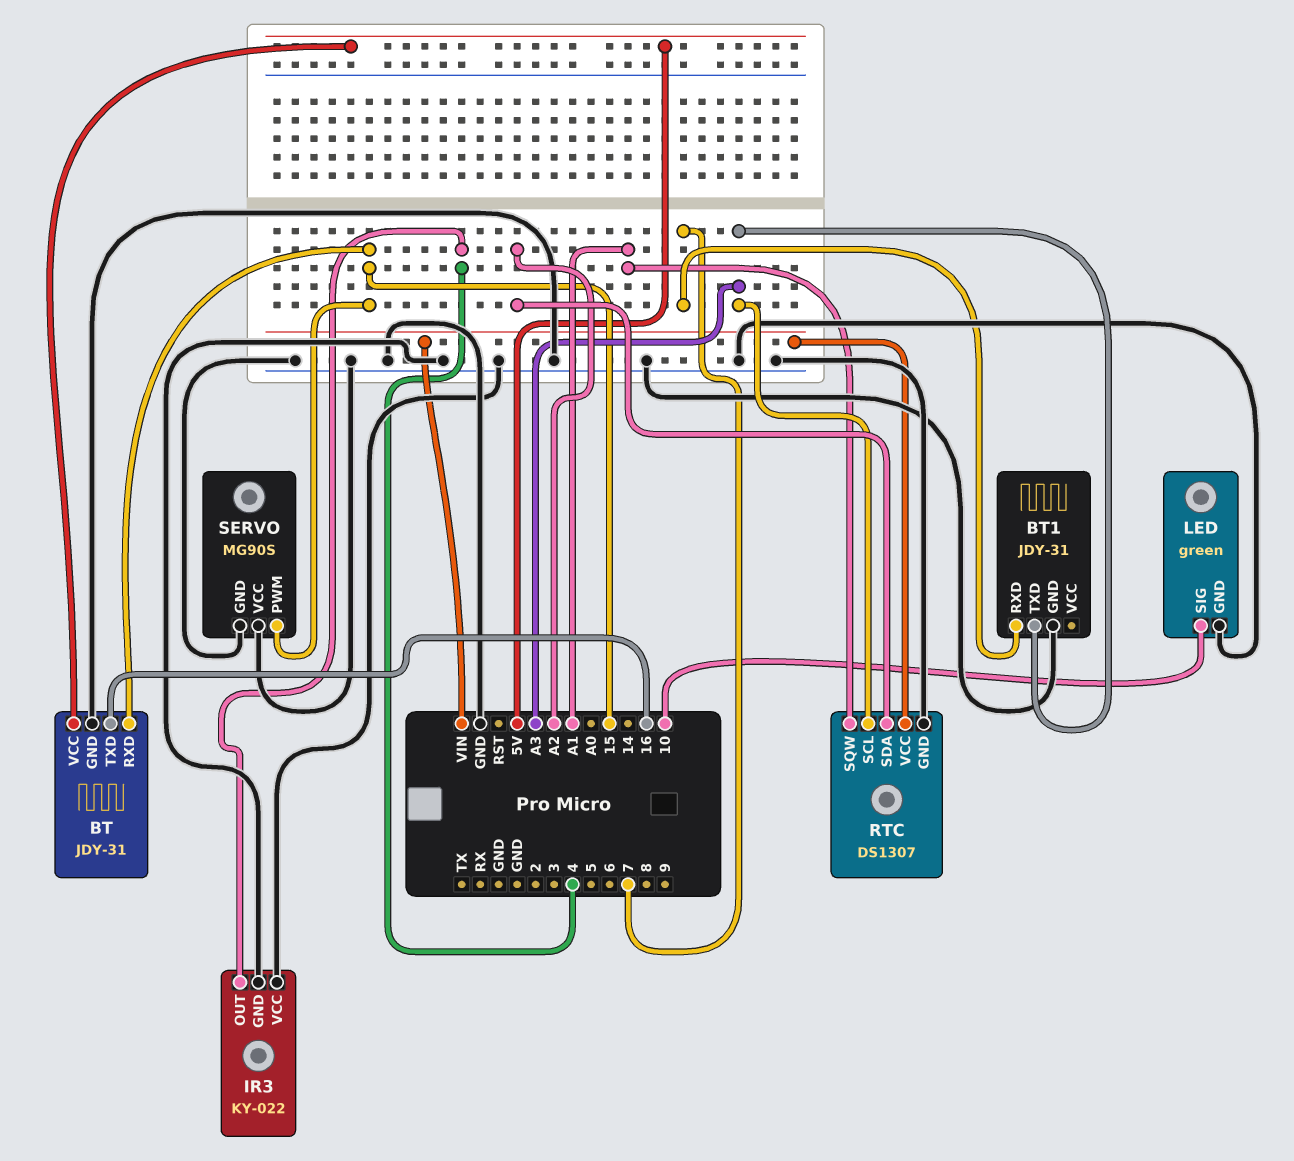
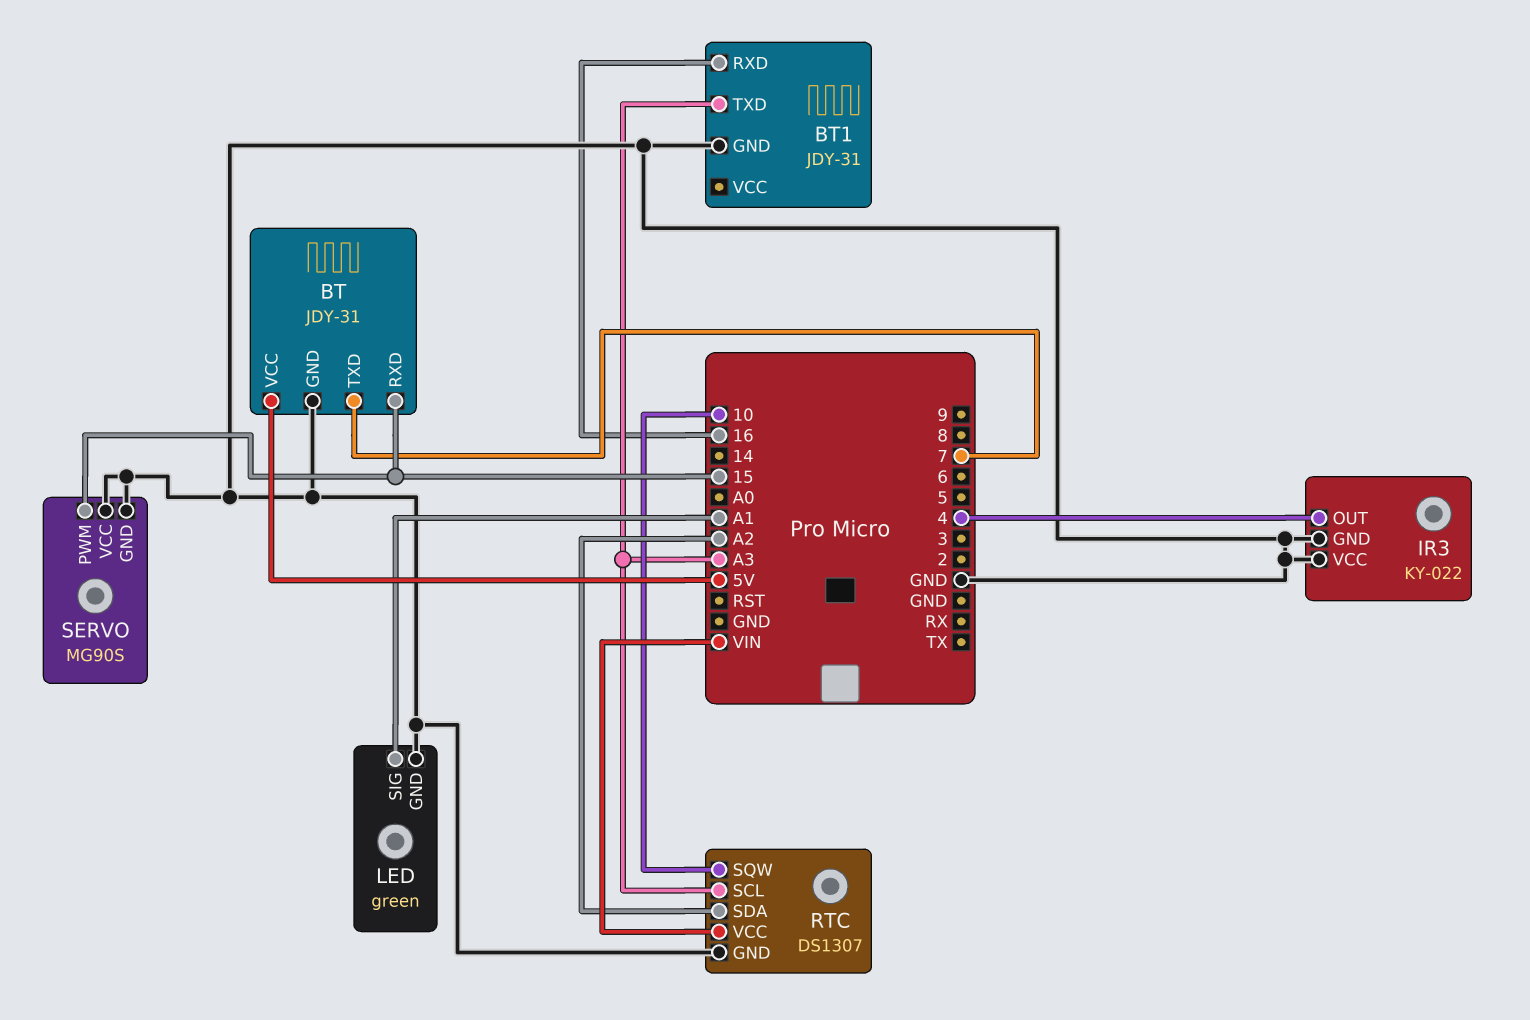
BT pin TXD: 16 -> 7
BT1 pin RXD: 7 -> 16
LED pin SIG: 10 -> A1
RTC pin SQW: A1 -> 10

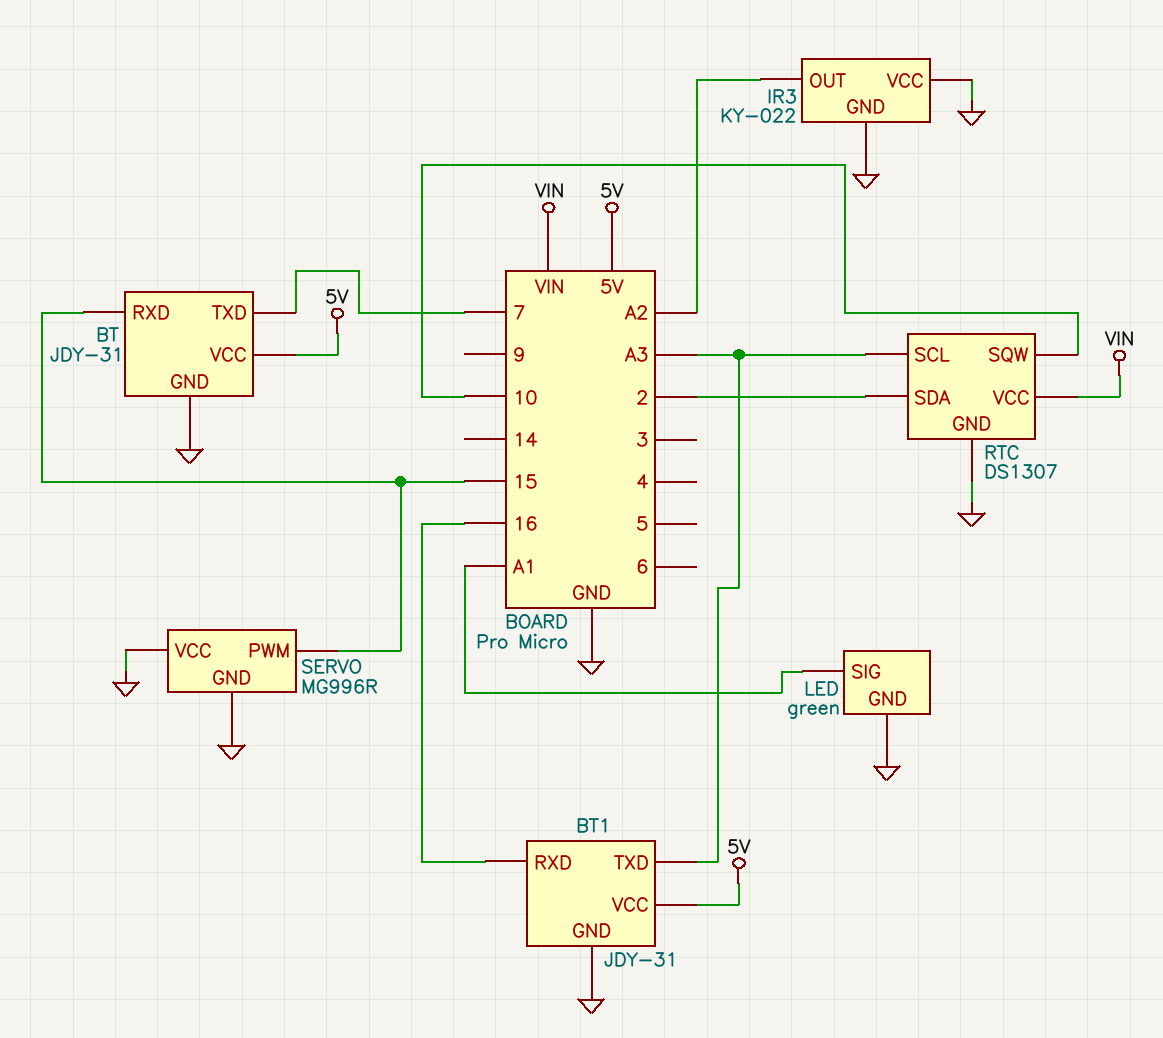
BT1 pin VCC: none -> 5V
IR3 pin OUT: 4 -> A2
RTC pin SDA: A2 -> 2
SERVO: MG90S -> MG996R

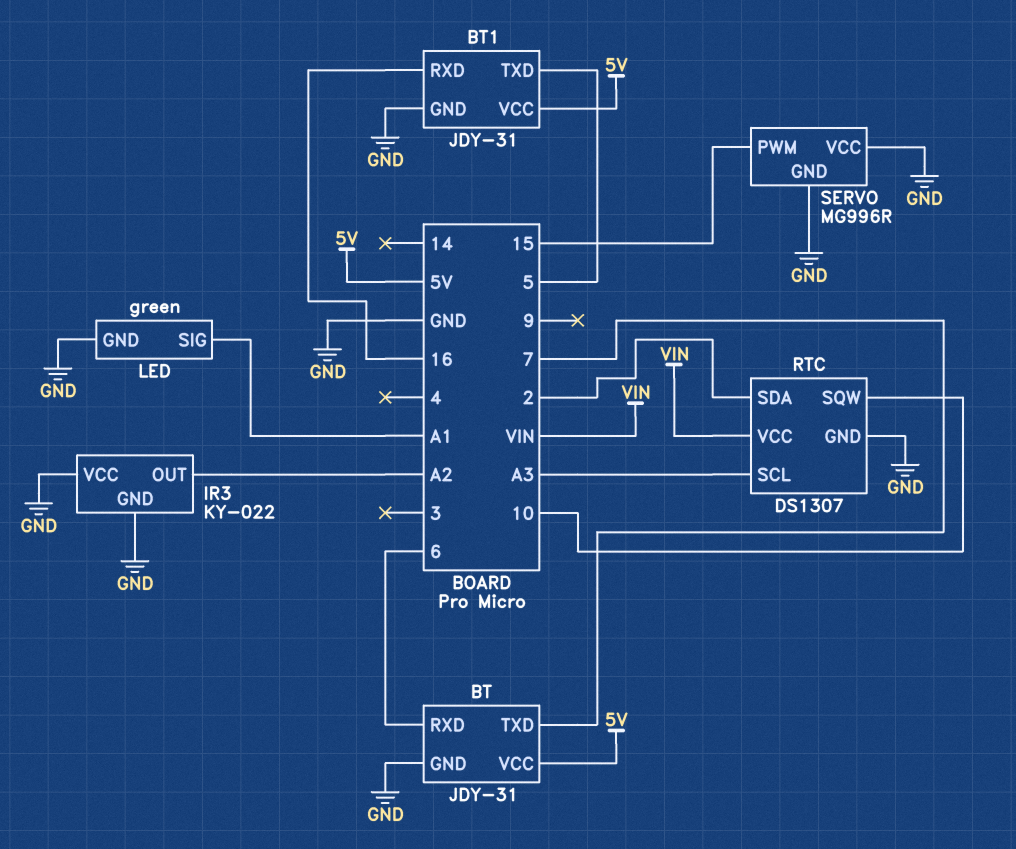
BT pin RXD: 15 -> 6
BT1 pin TXD: A3 -> 5

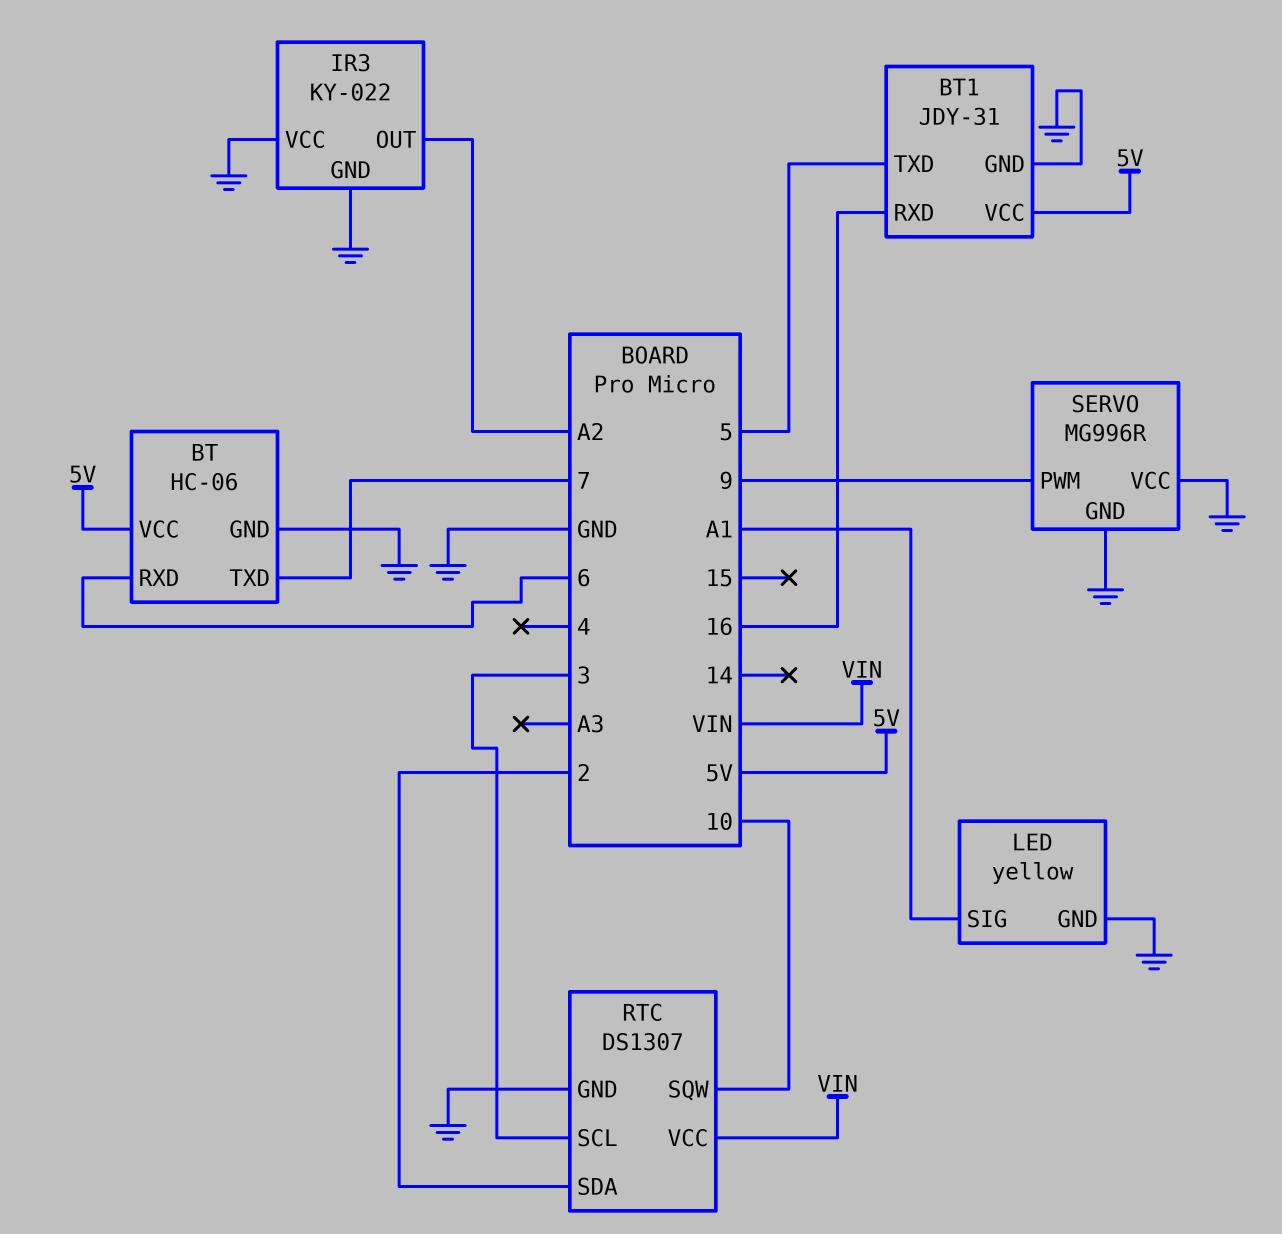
BT: JDY-31 -> HC-06
LED: green -> yellow
RTC pin SCL: A3 -> 3
SERVO pin PWM: 15 -> 9

